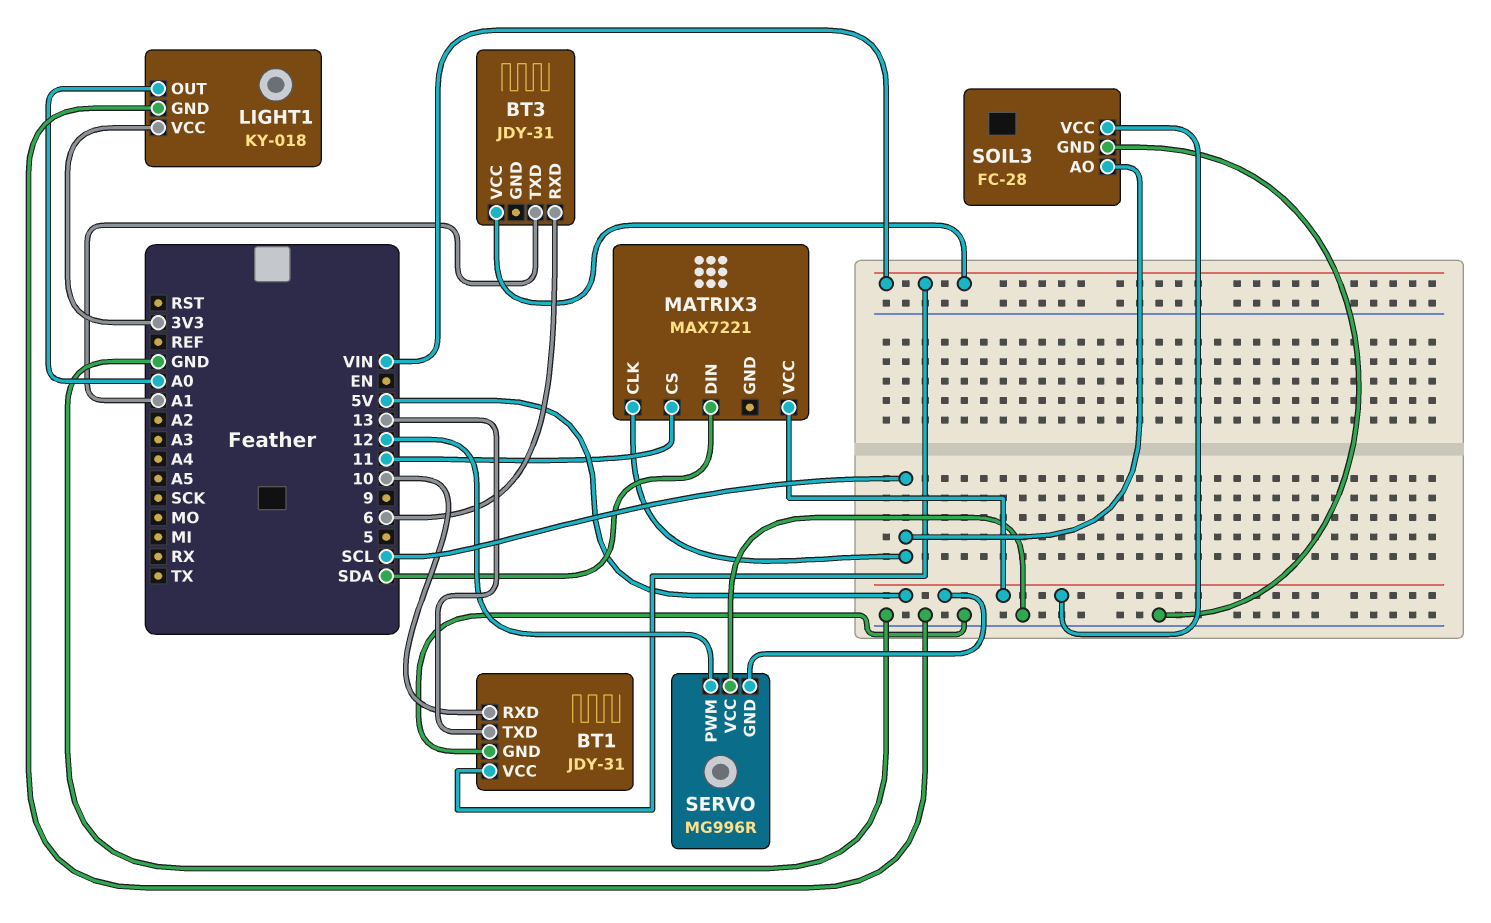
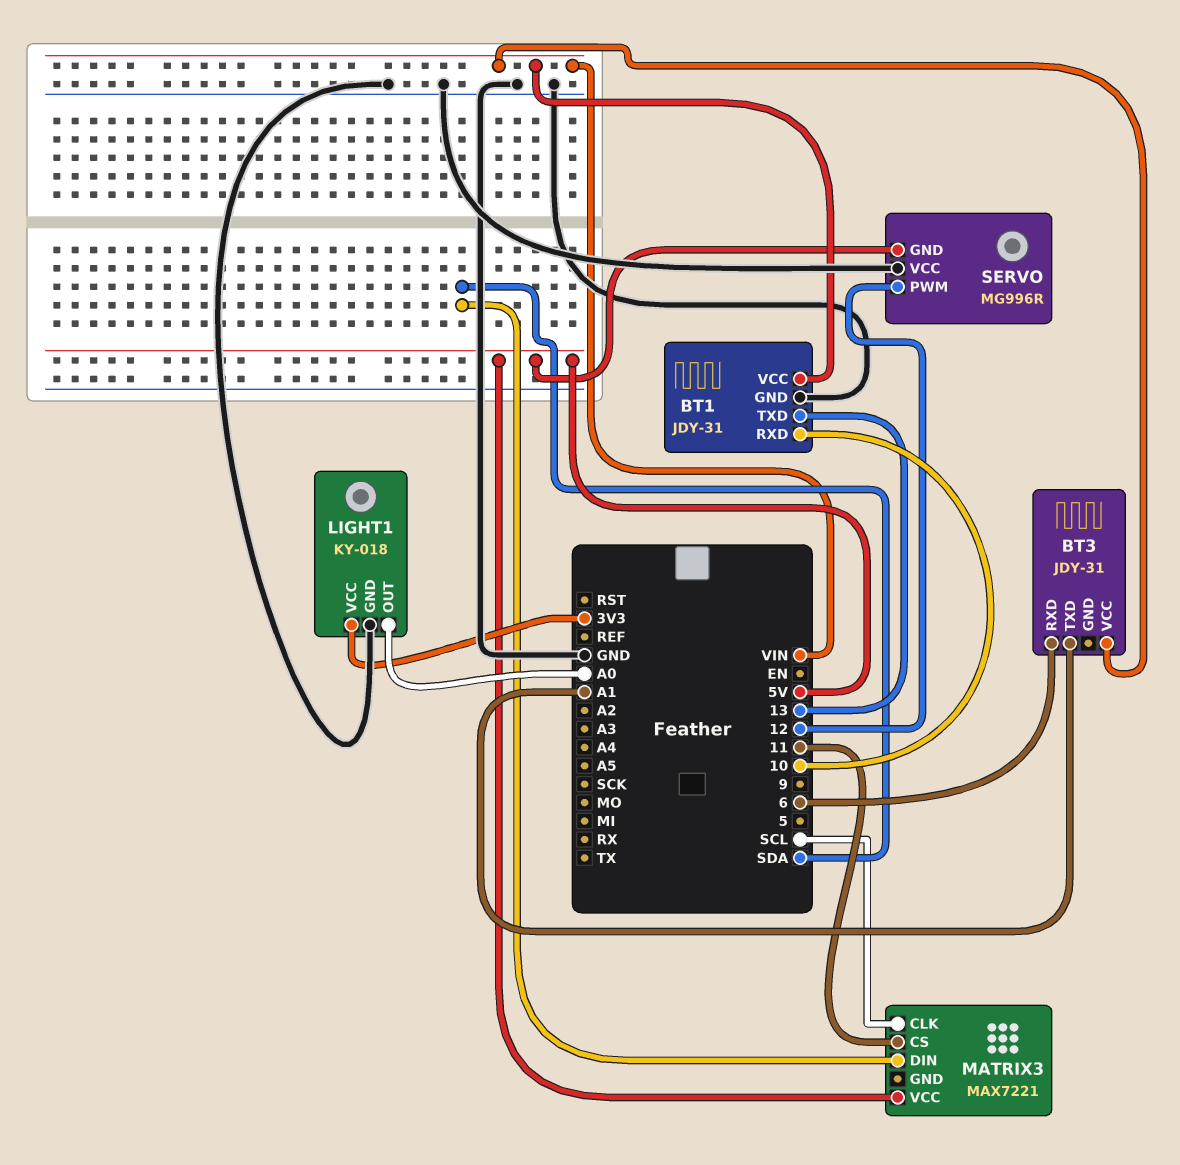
SOIL3: FC-28 -> none
SOIL3 pin AO: SCL -> none
SOIL3 pin GND: GND -> none
SOIL3 pin VCC: 5V -> none

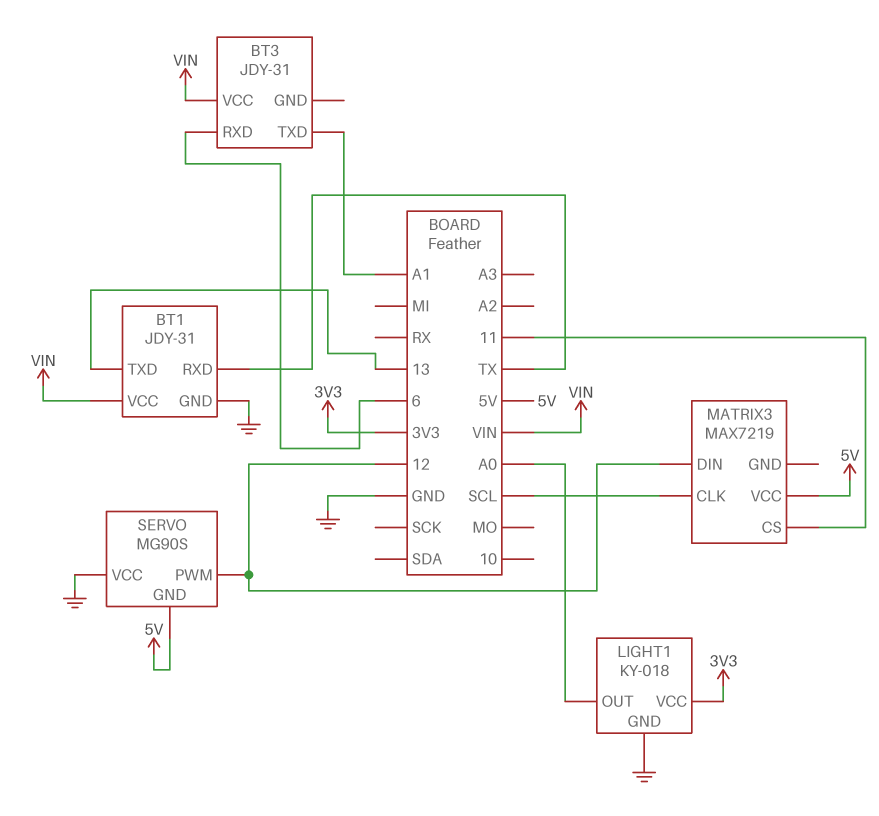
BT1 pin RXD: 10 -> TX
MATRIX3: MAX7221 -> MAX7219
MATRIX3 pin DIN: SDA -> 12
SERVO: MG996R -> MG90S

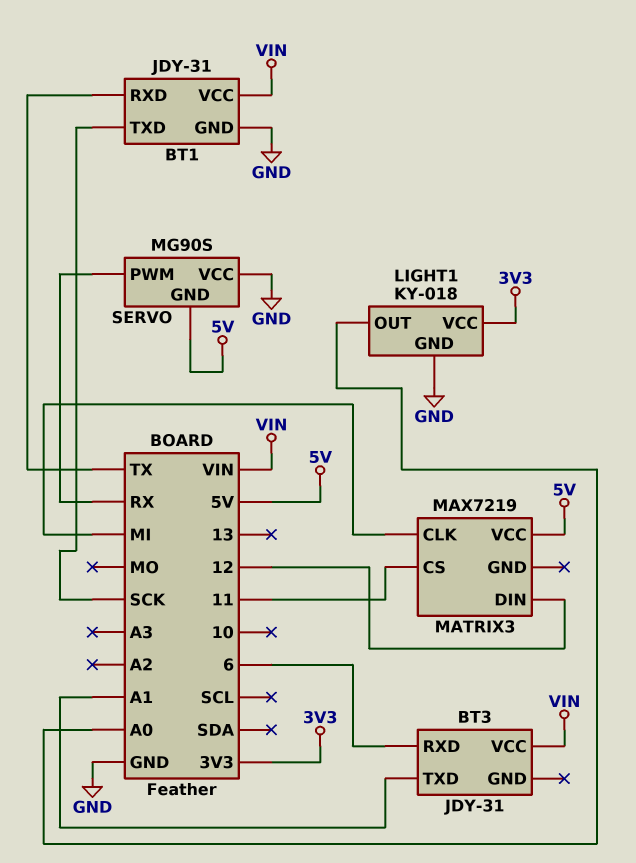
BT1 pin TXD: 13 -> SCK
MATRIX3 pin CLK: SCL -> MI
SERVO pin PWM: 12 -> RX

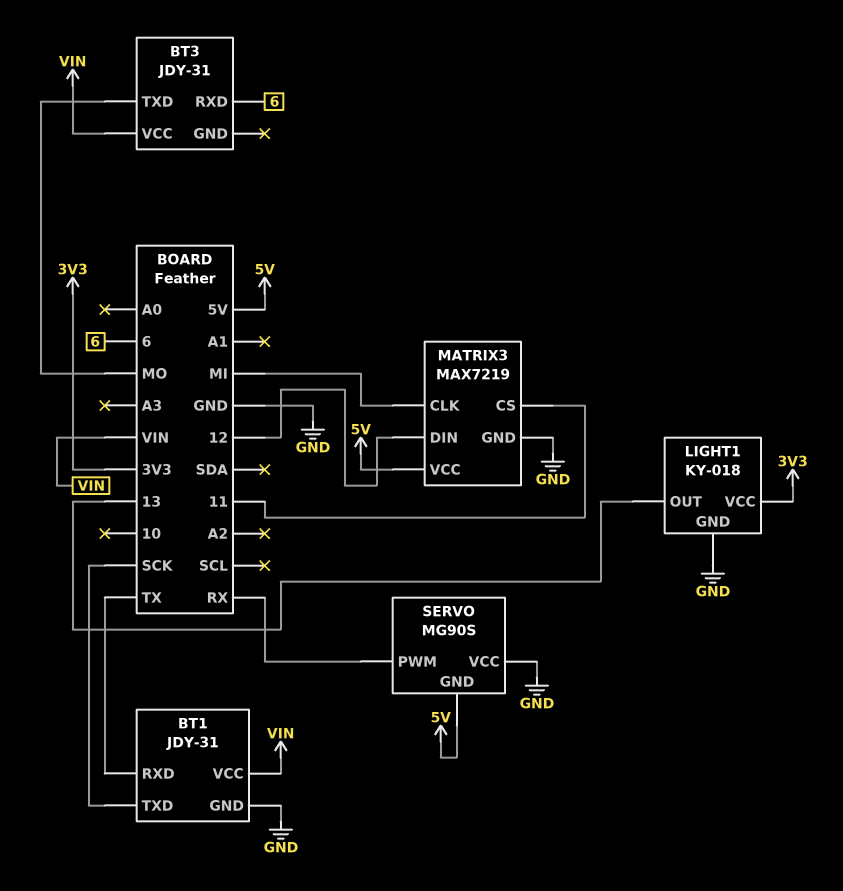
BT3 pin TXD: A1 -> MO
LIGHT1 pin OUT: A0 -> 13
MATRIX3 pin GND: none -> GND

